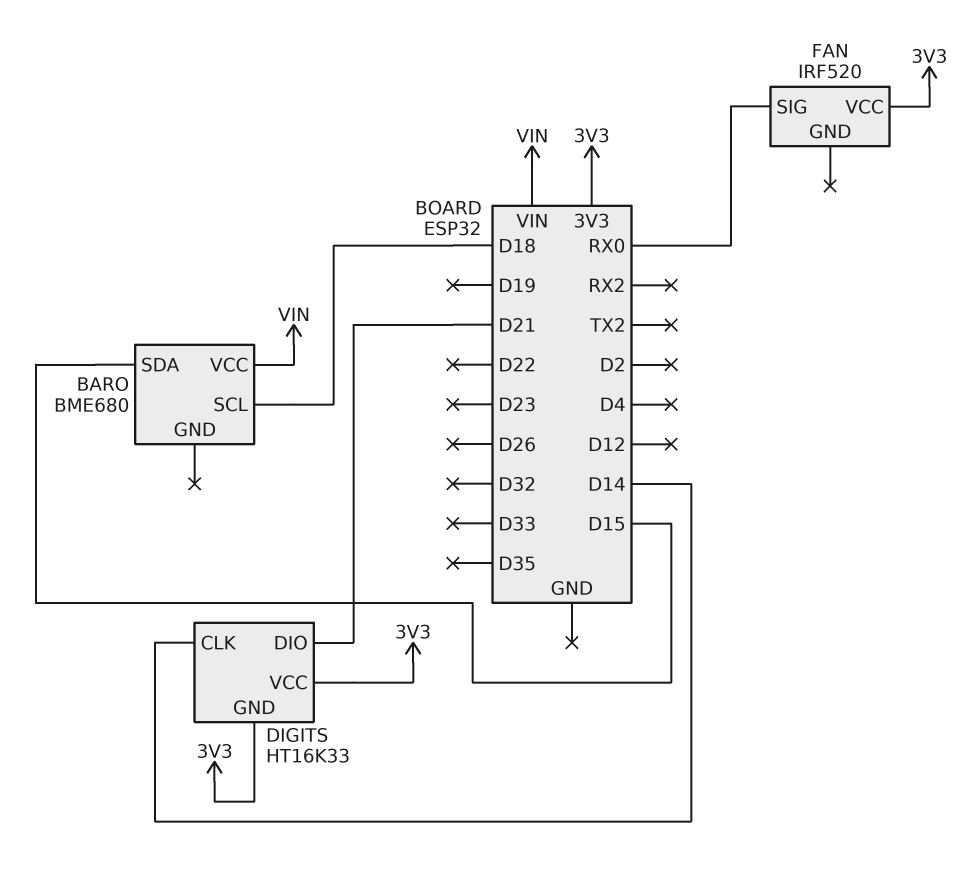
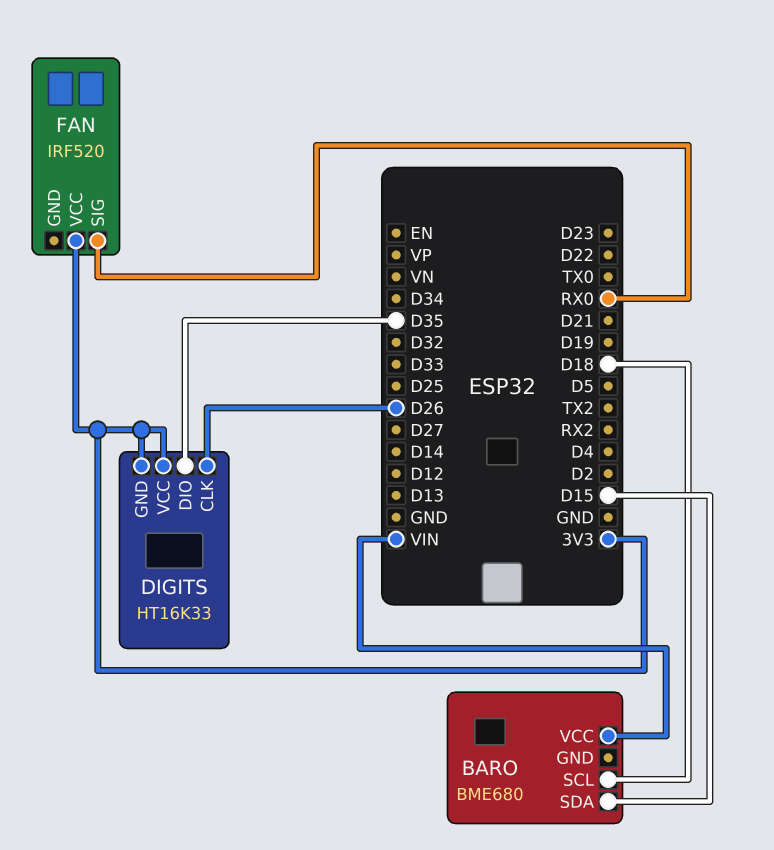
DIGITS pin CLK: D14 -> D26
DIGITS pin DIO: D21 -> D35

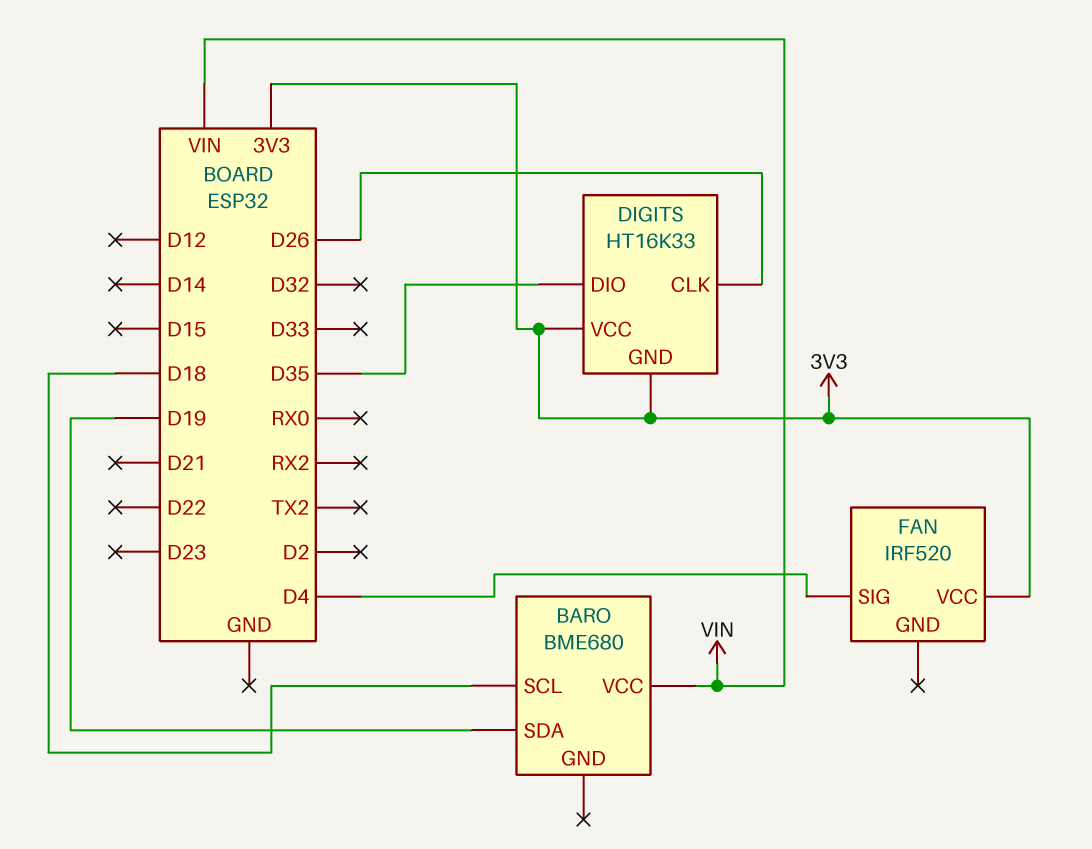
BARO pin SDA: D15 -> D19
FAN pin SIG: RX0 -> D4

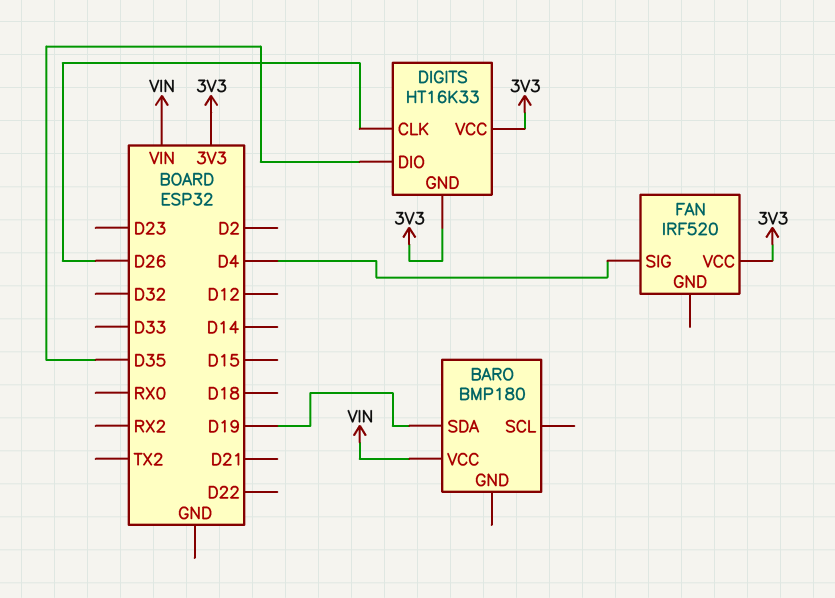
BARO: BME680 -> BMP180
BARO pin SCL: D18 -> none

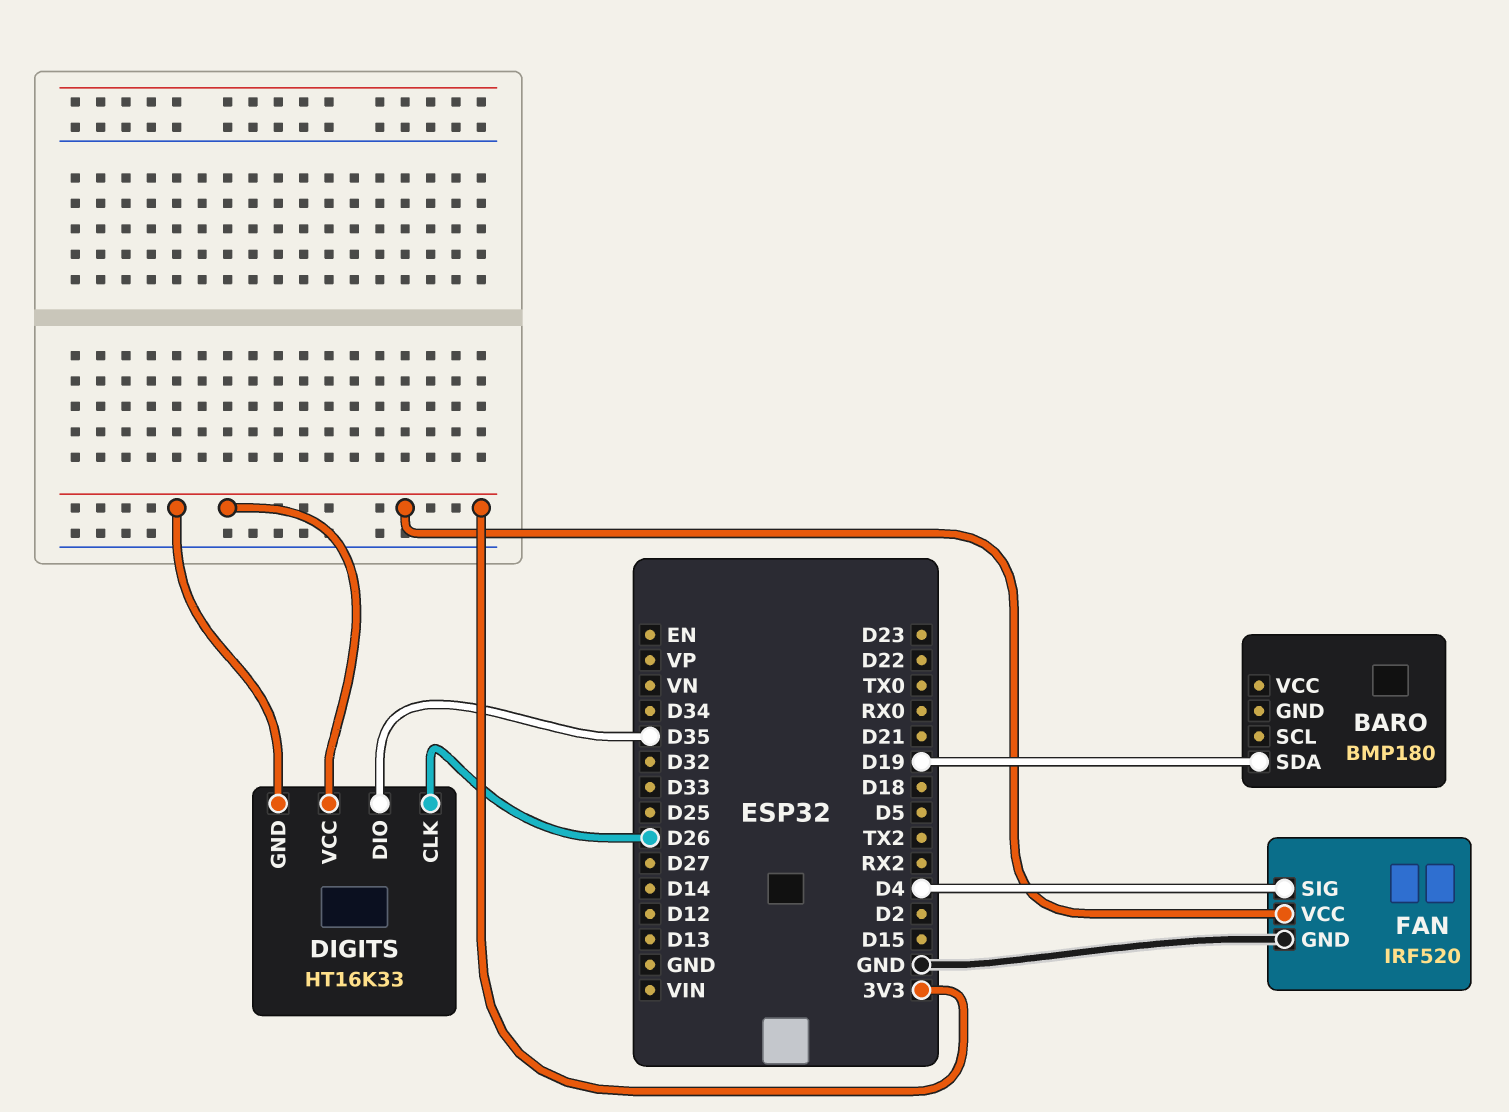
BARO pin VCC: VIN -> none
FAN pin GND: none -> GND

